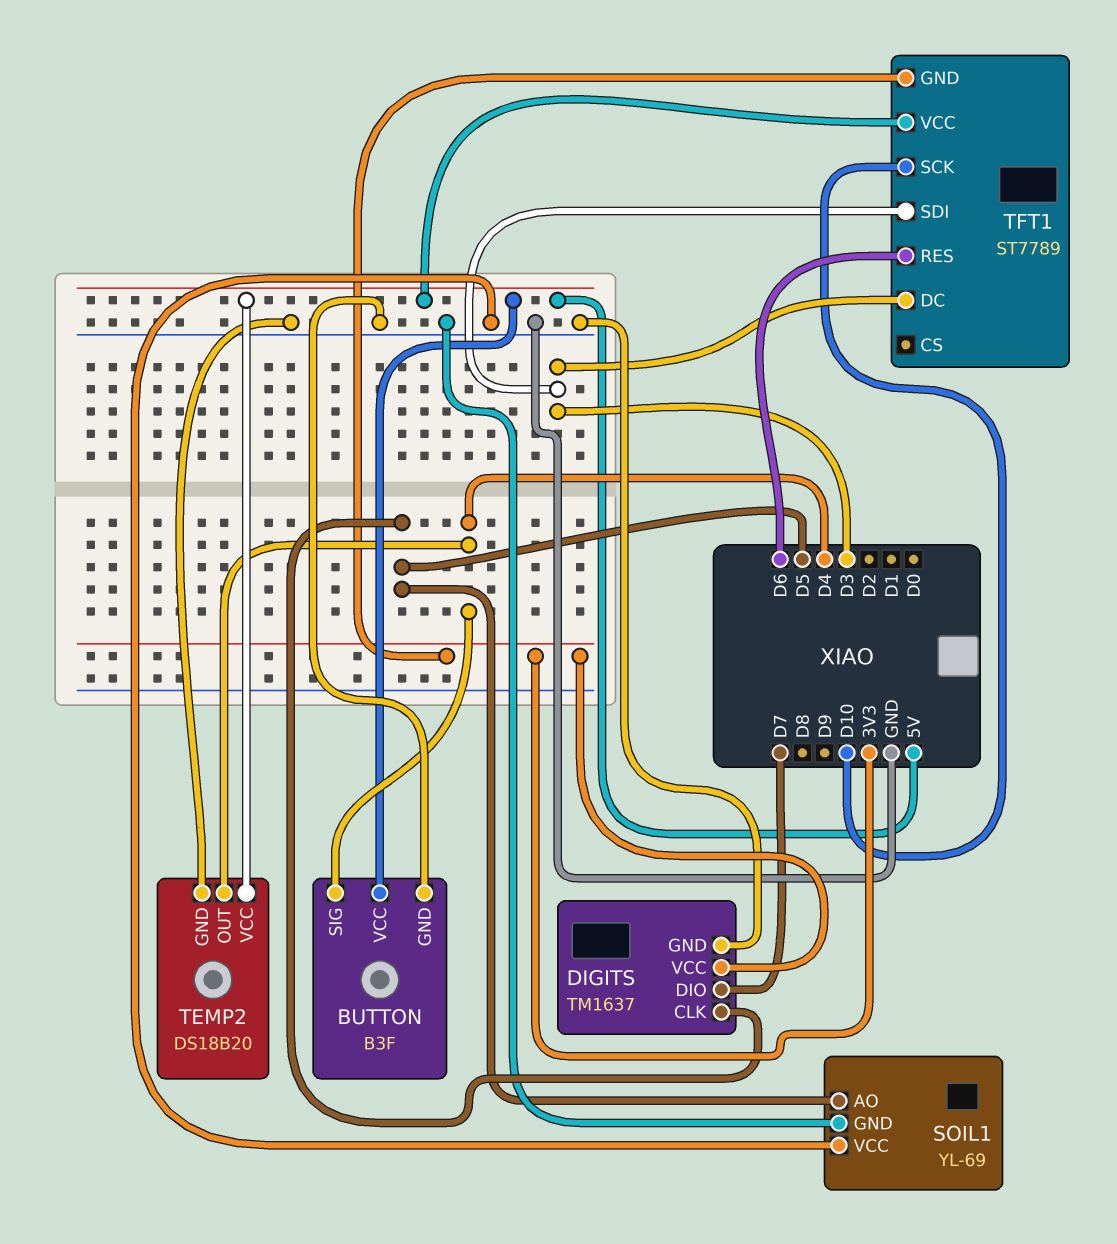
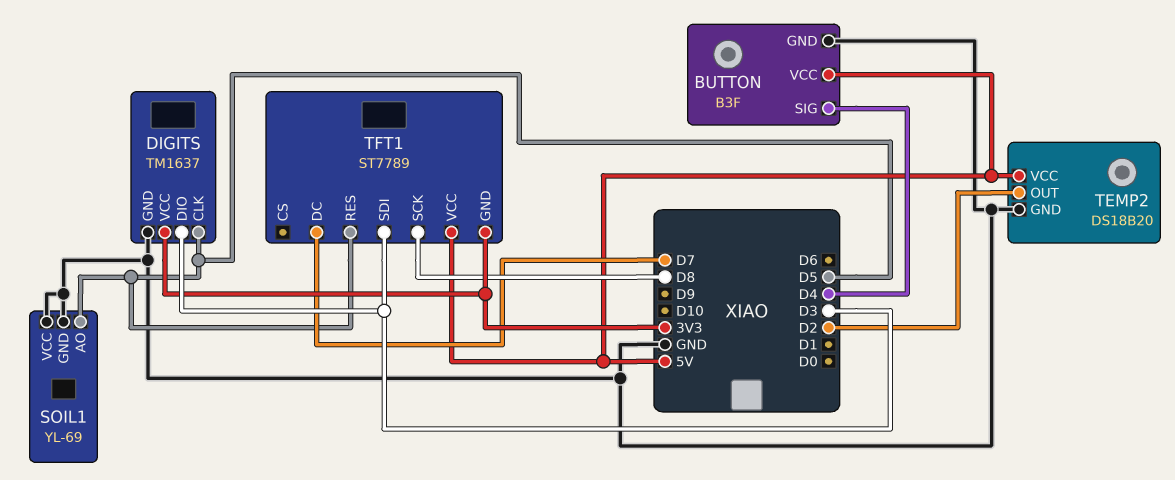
DIGITS pin DIO: D7 -> D3
TEMP2 pin OUT: D4 -> D2
TFT1 pin DC: D3 -> D7
TFT1 pin RES: D6 -> D5
TFT1 pin SCK: D10 -> D8

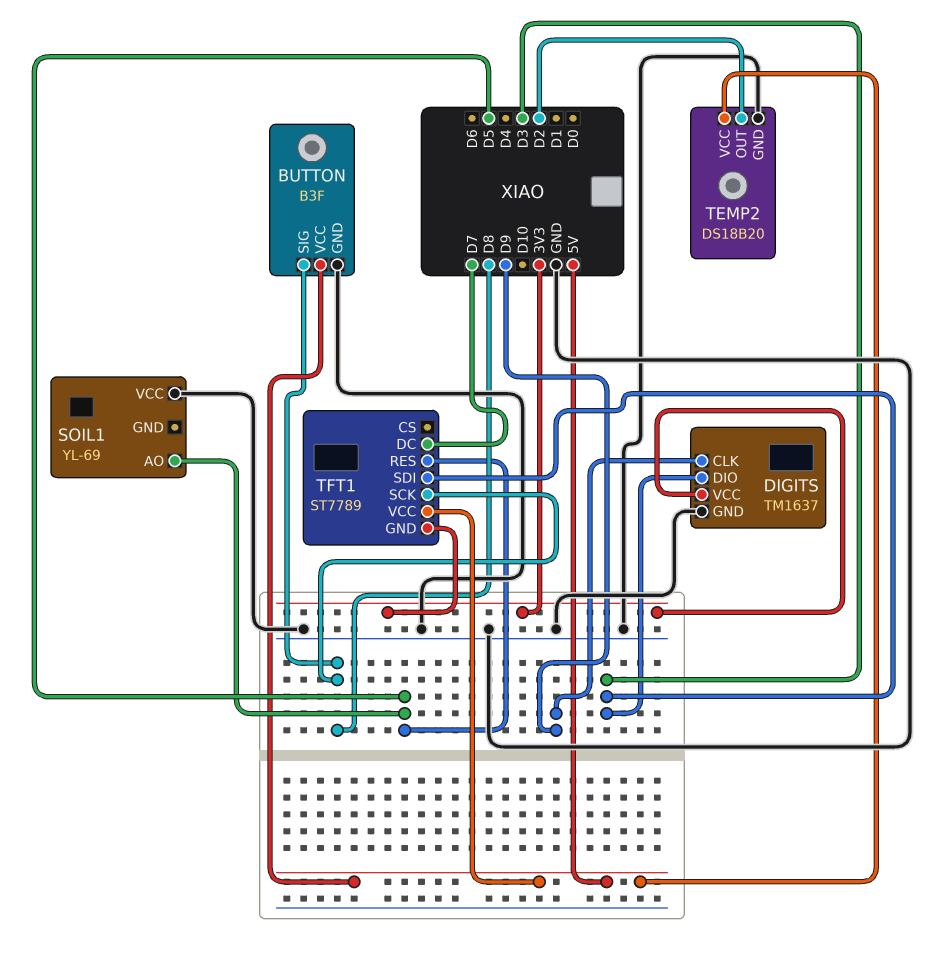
BUTTON pin SIG: D4 -> D8
DIGITS pin CLK: D5 -> D9
SOIL1 pin GND: GND -> none

